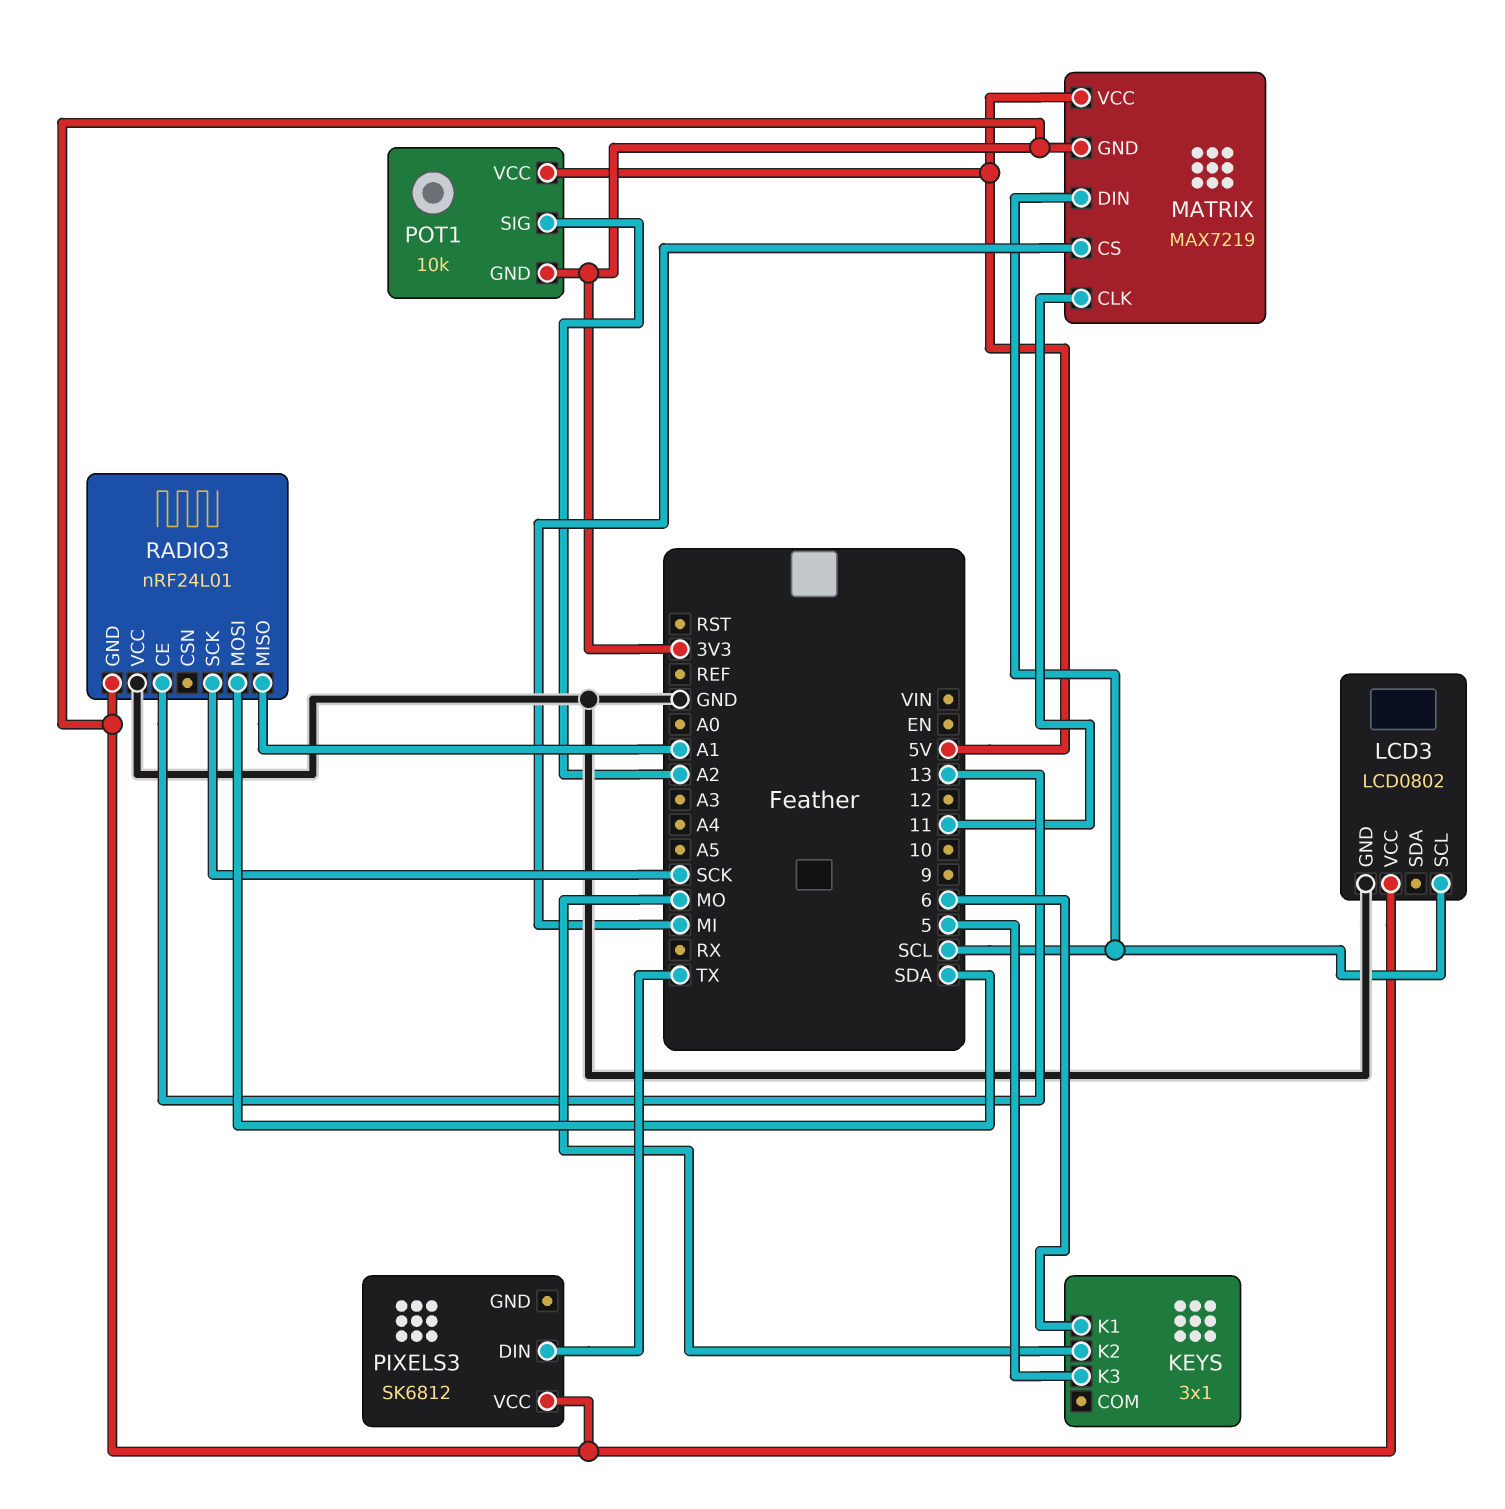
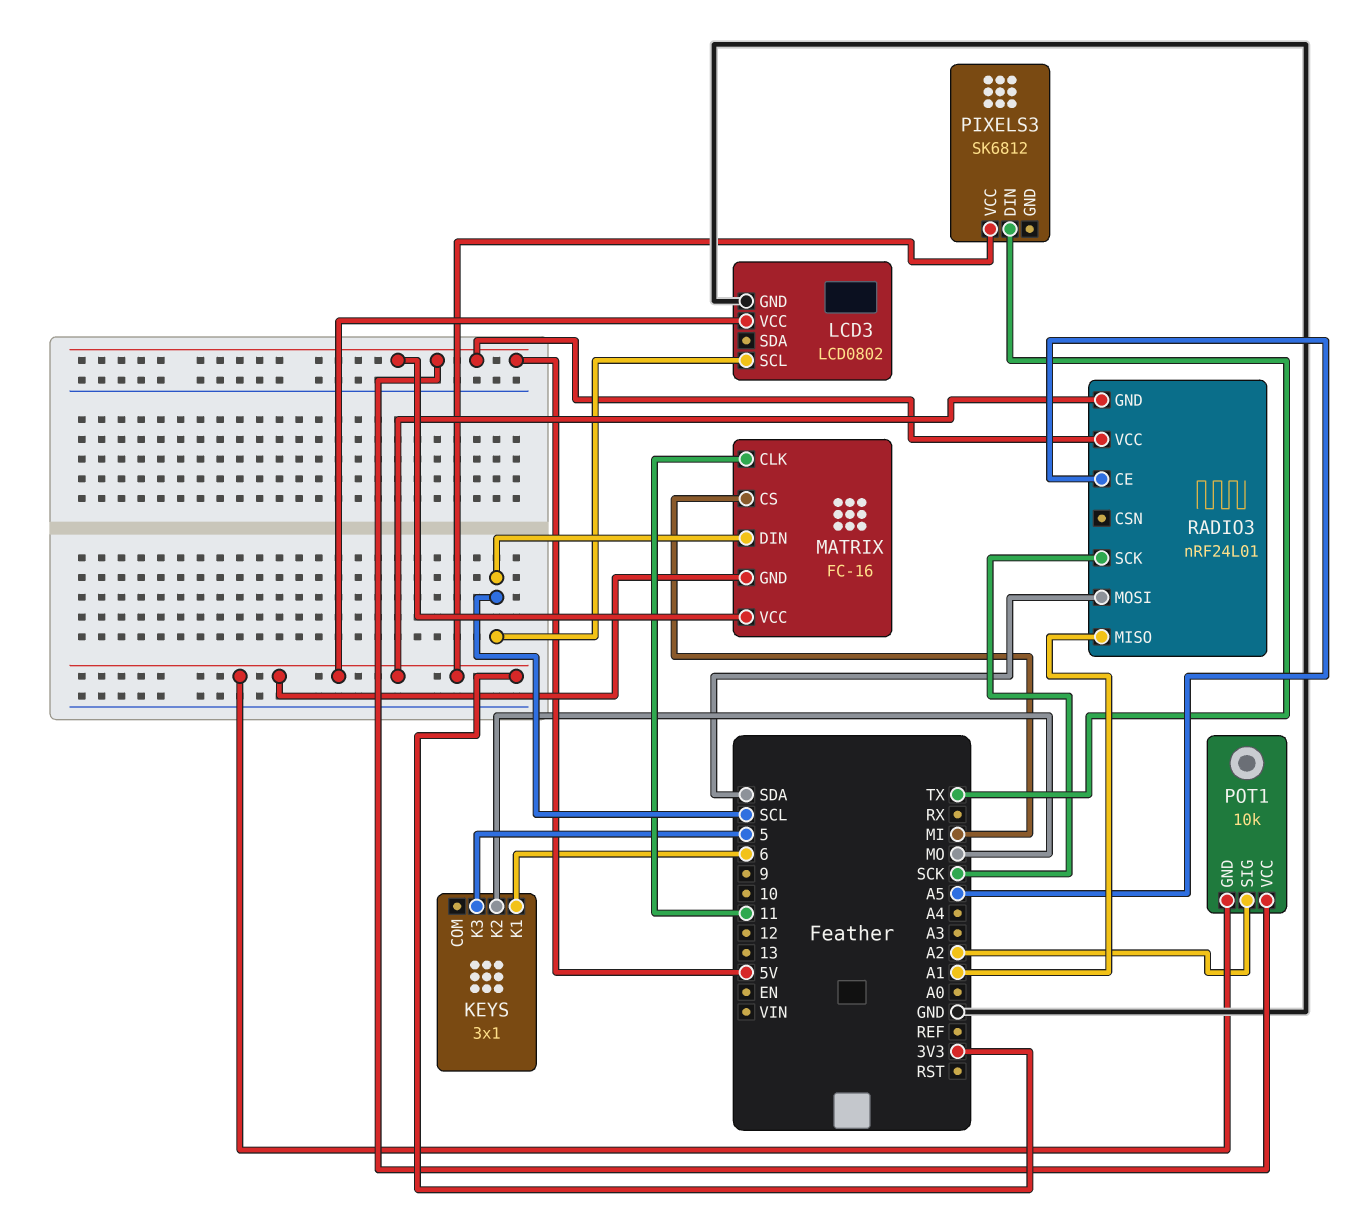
MATRIX: MAX7219 -> FC-16
RADIO3 pin CE: 13 -> A5
RADIO3 pin VCC: GND -> 5V

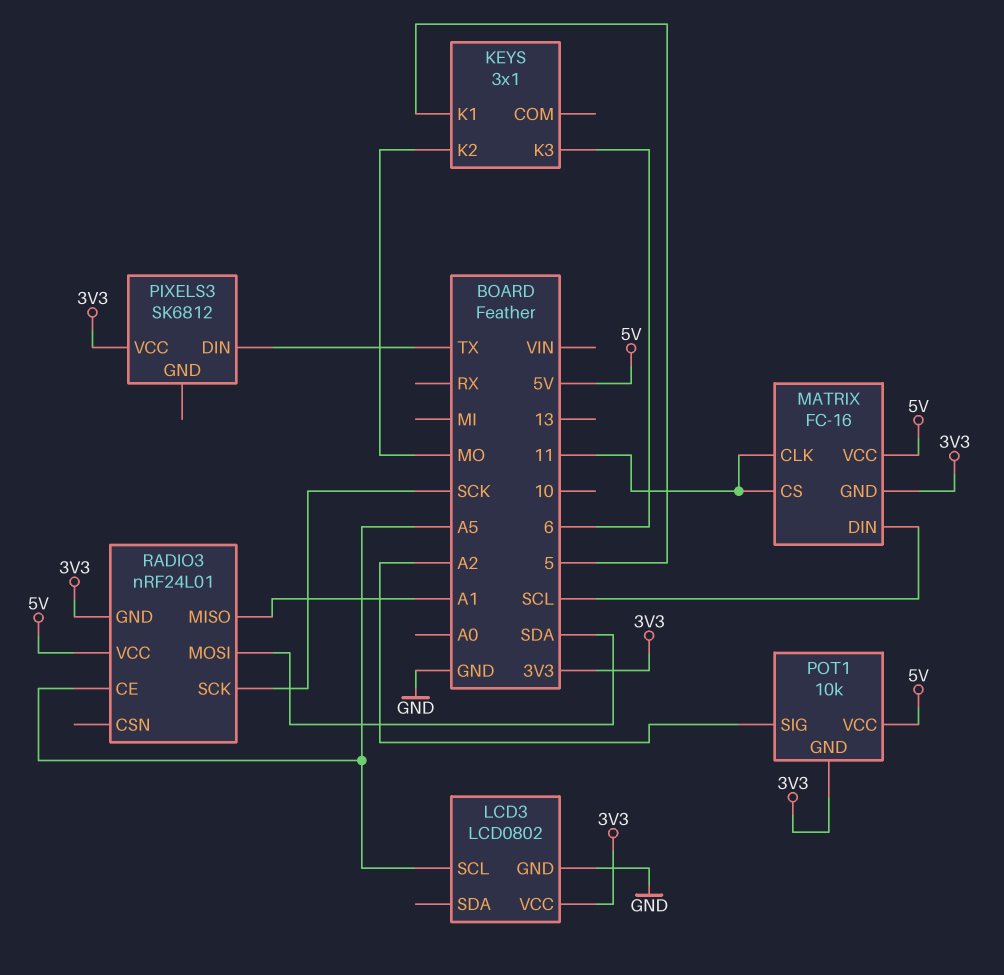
KEYS pin K1: 6 -> 5
KEYS pin K3: 5 -> 6
LCD3 pin SCL: SCL -> A5
MATRIX pin CS: MI -> 11

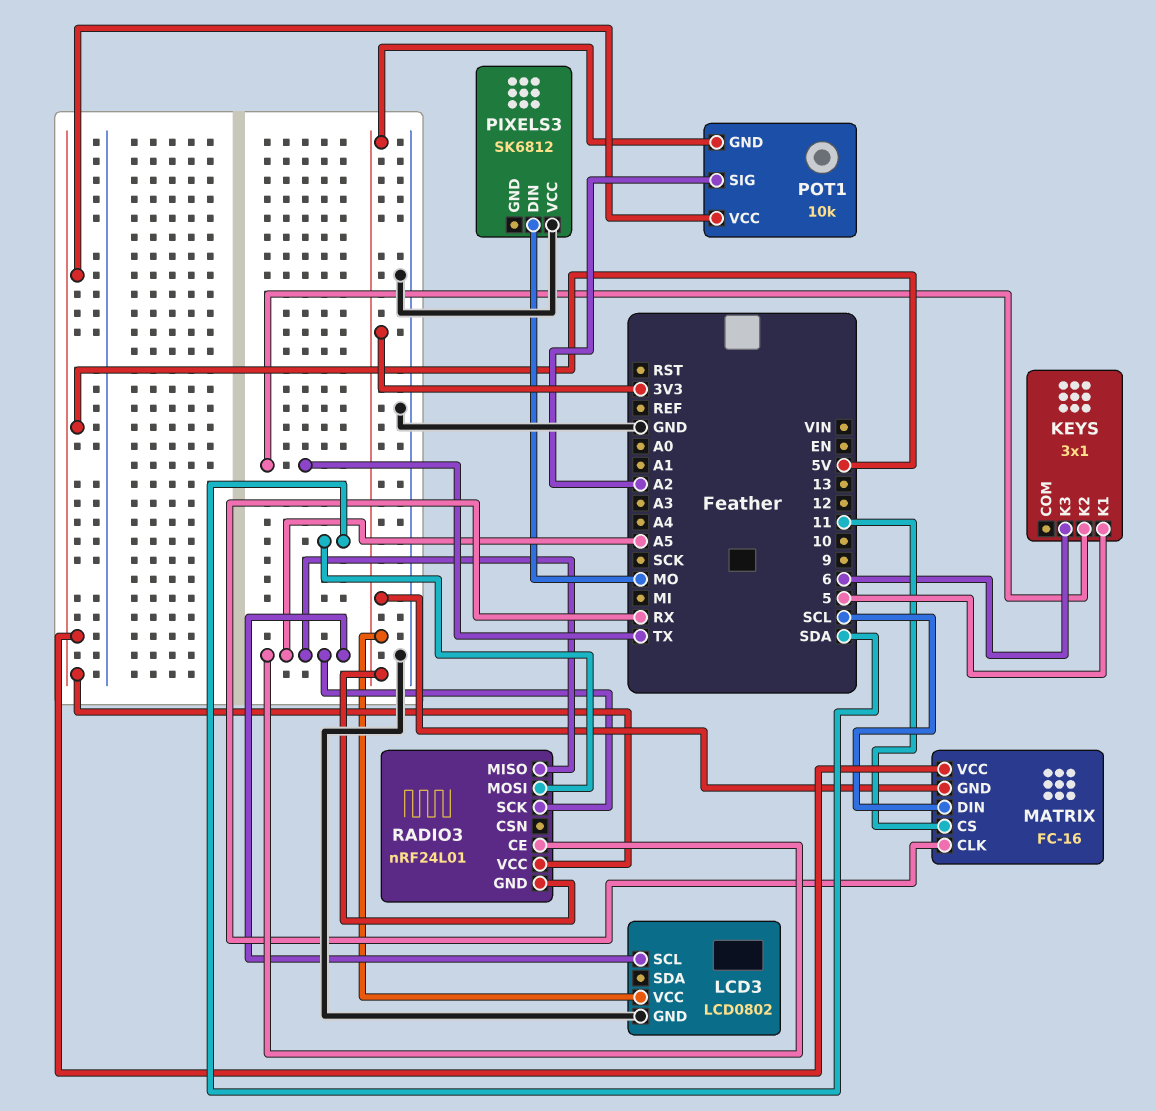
KEYS pin K2: MO -> TX
MATRIX pin CLK: 11 -> RX
PIXELS3 pin DIN: TX -> MO
PIXELS3 pin VCC: 3V3 -> GND
RADIO3 pin MISO: A1 -> A5
RADIO3 pin SCK: SCK -> A5

